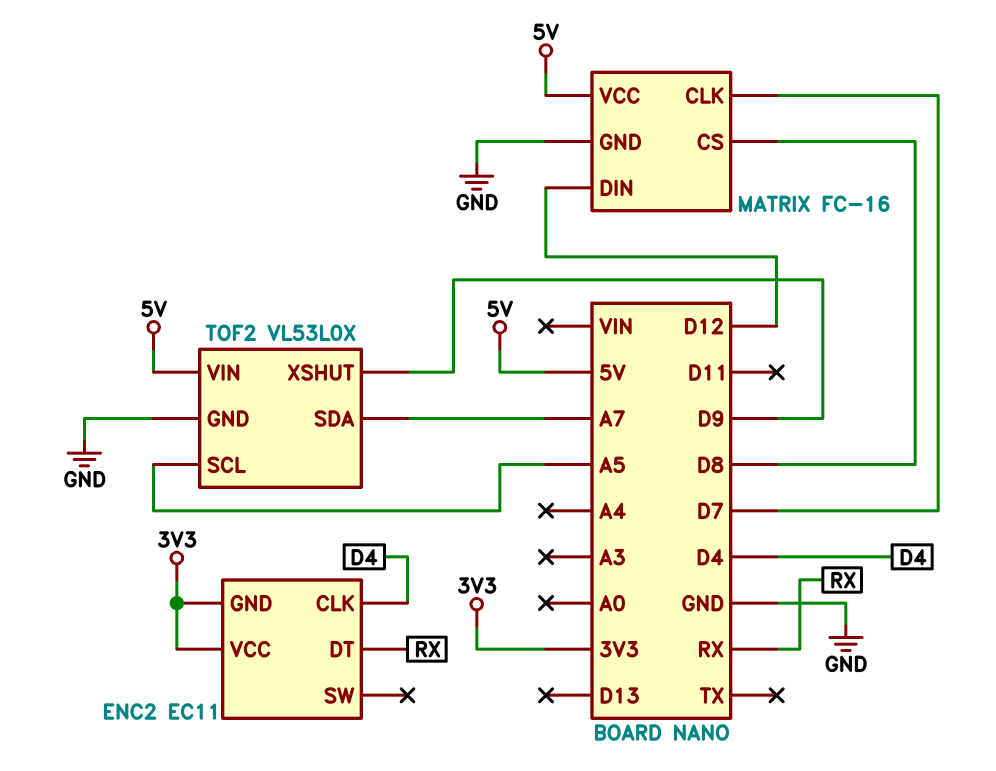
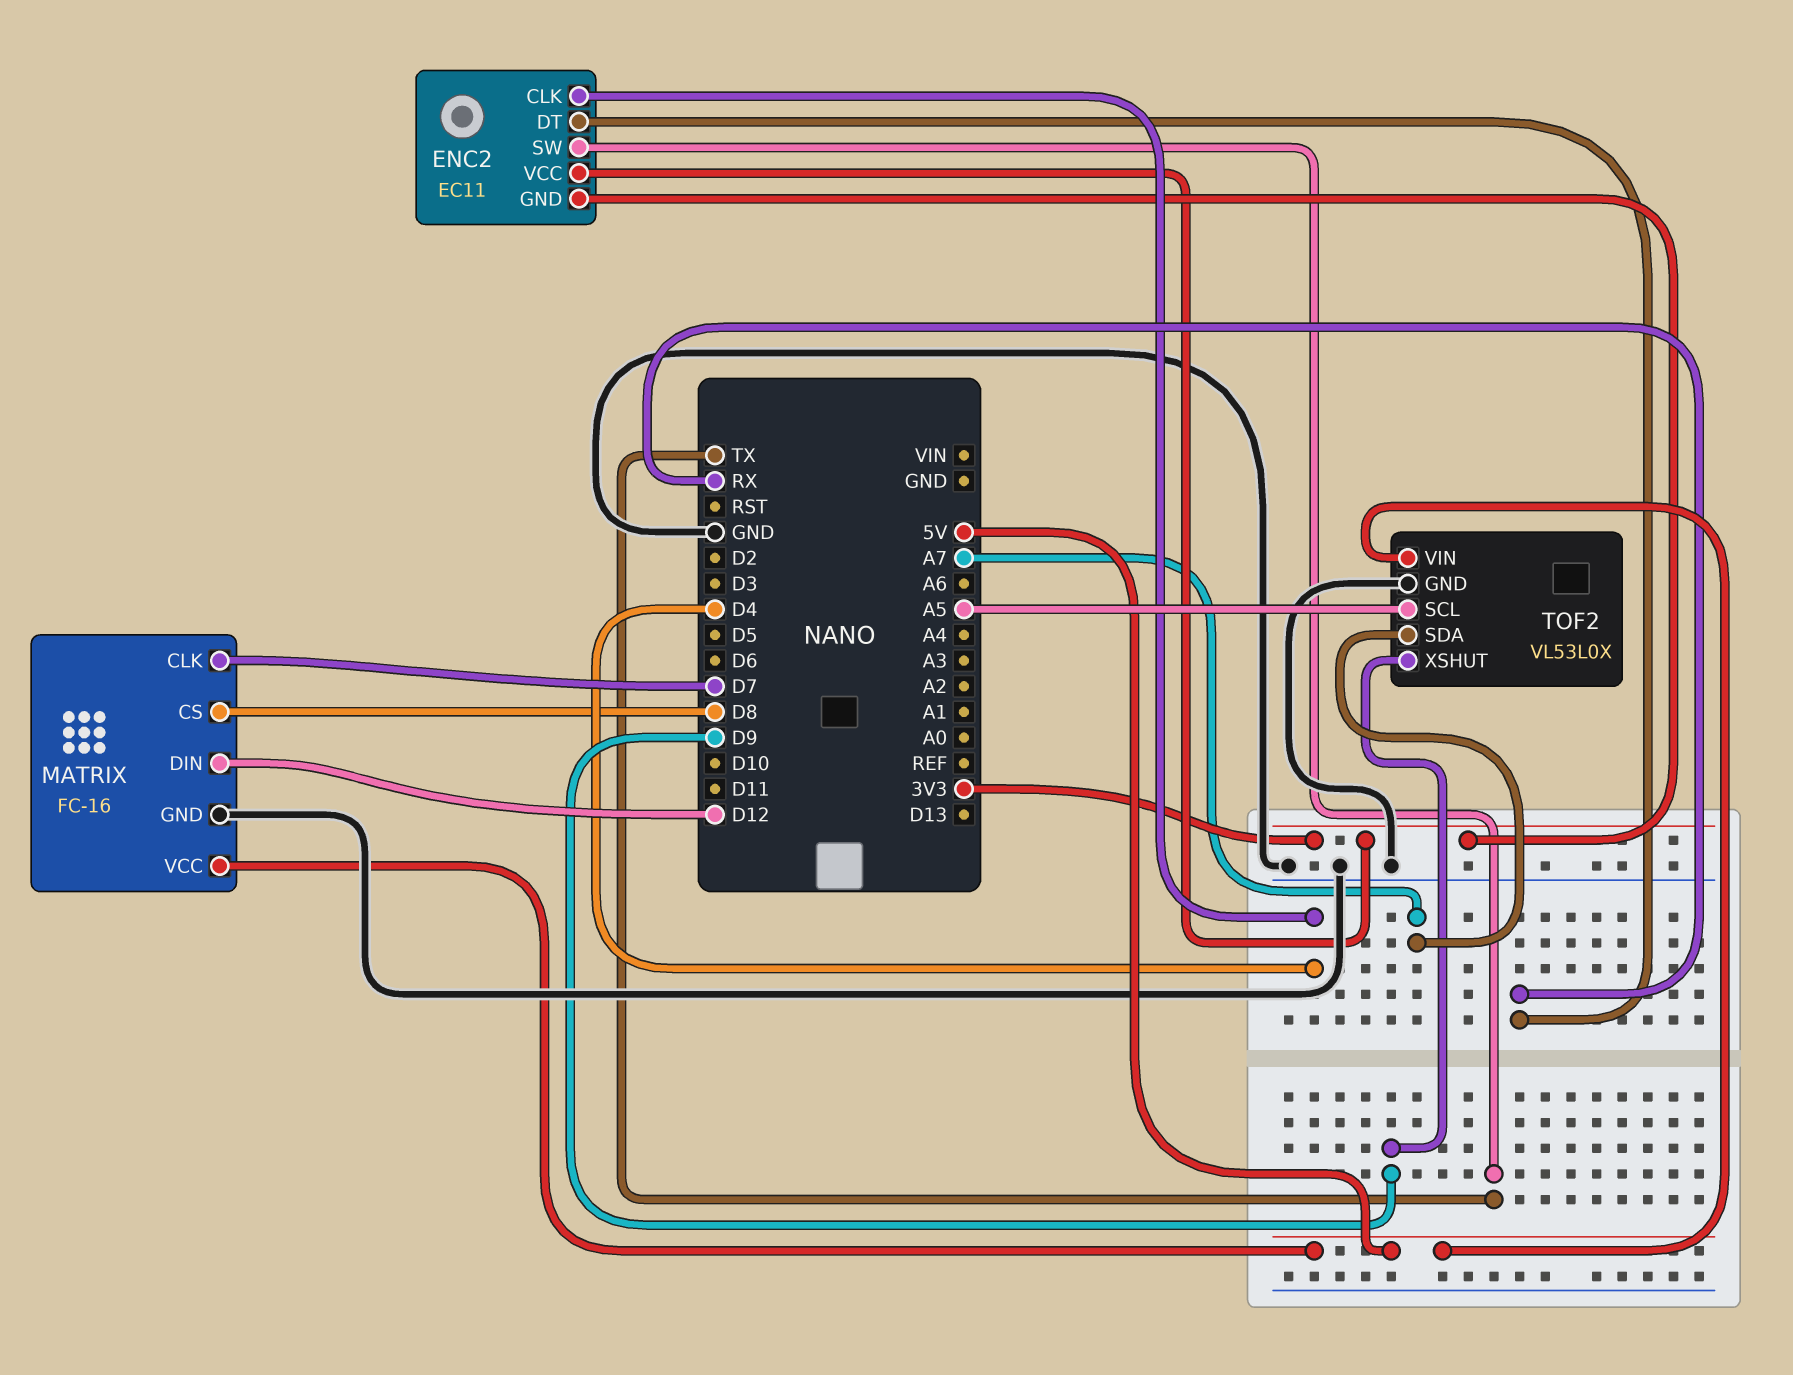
ENC2 pin SW: none -> TX

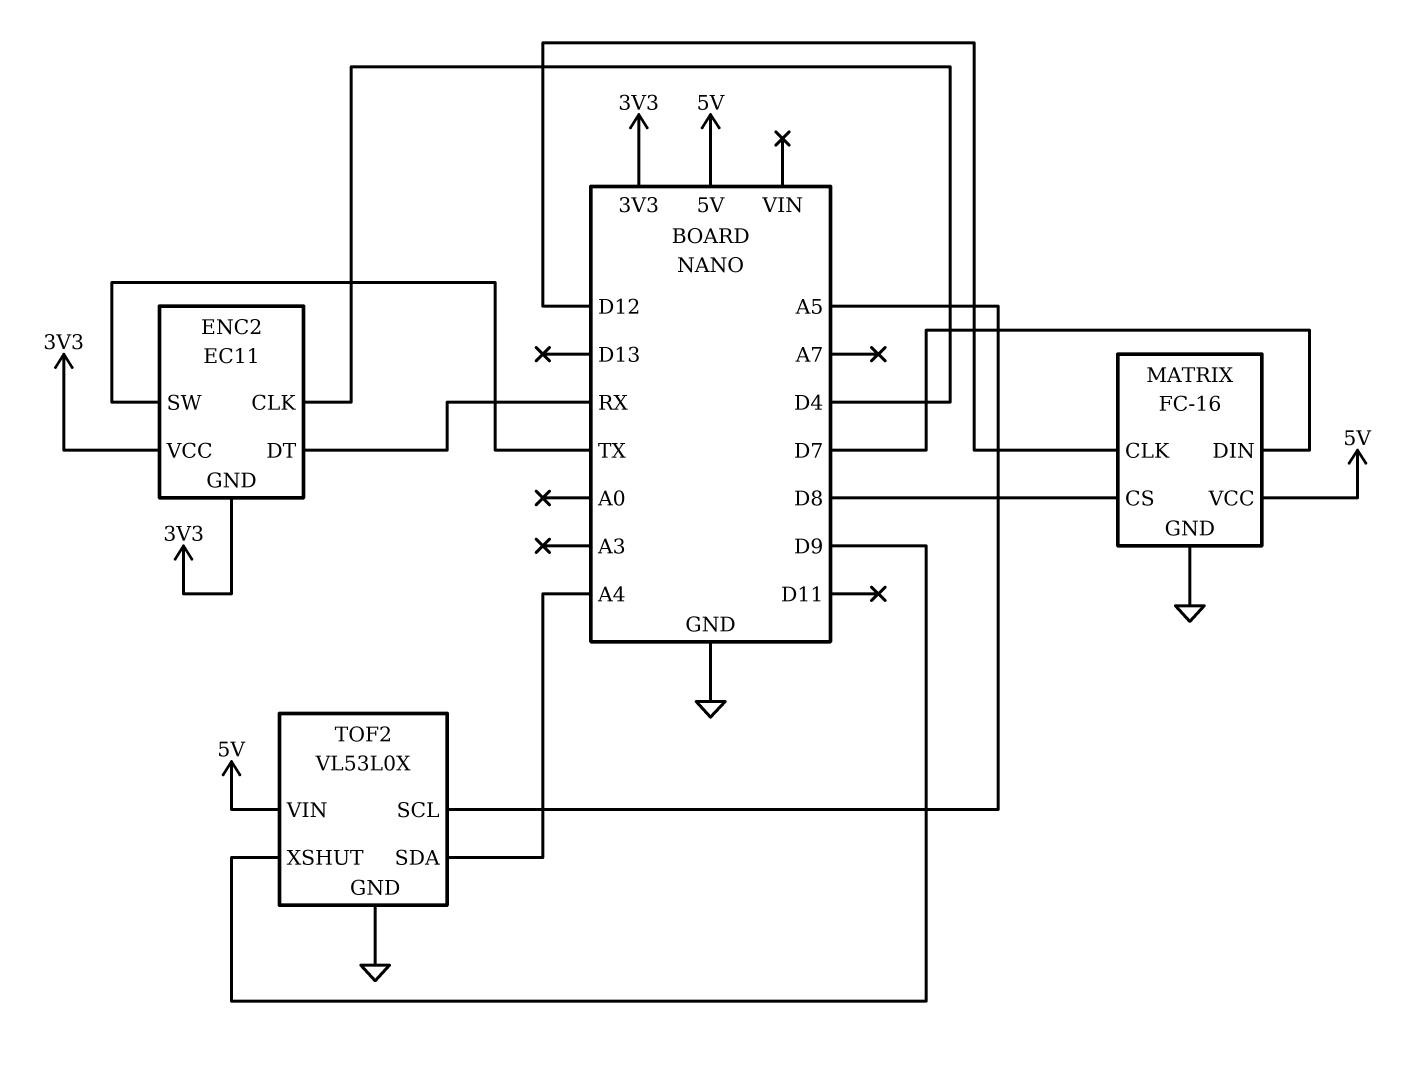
MATRIX pin CLK: D7 -> D12
MATRIX pin DIN: D12 -> D7
TOF2 pin SDA: A7 -> A4

